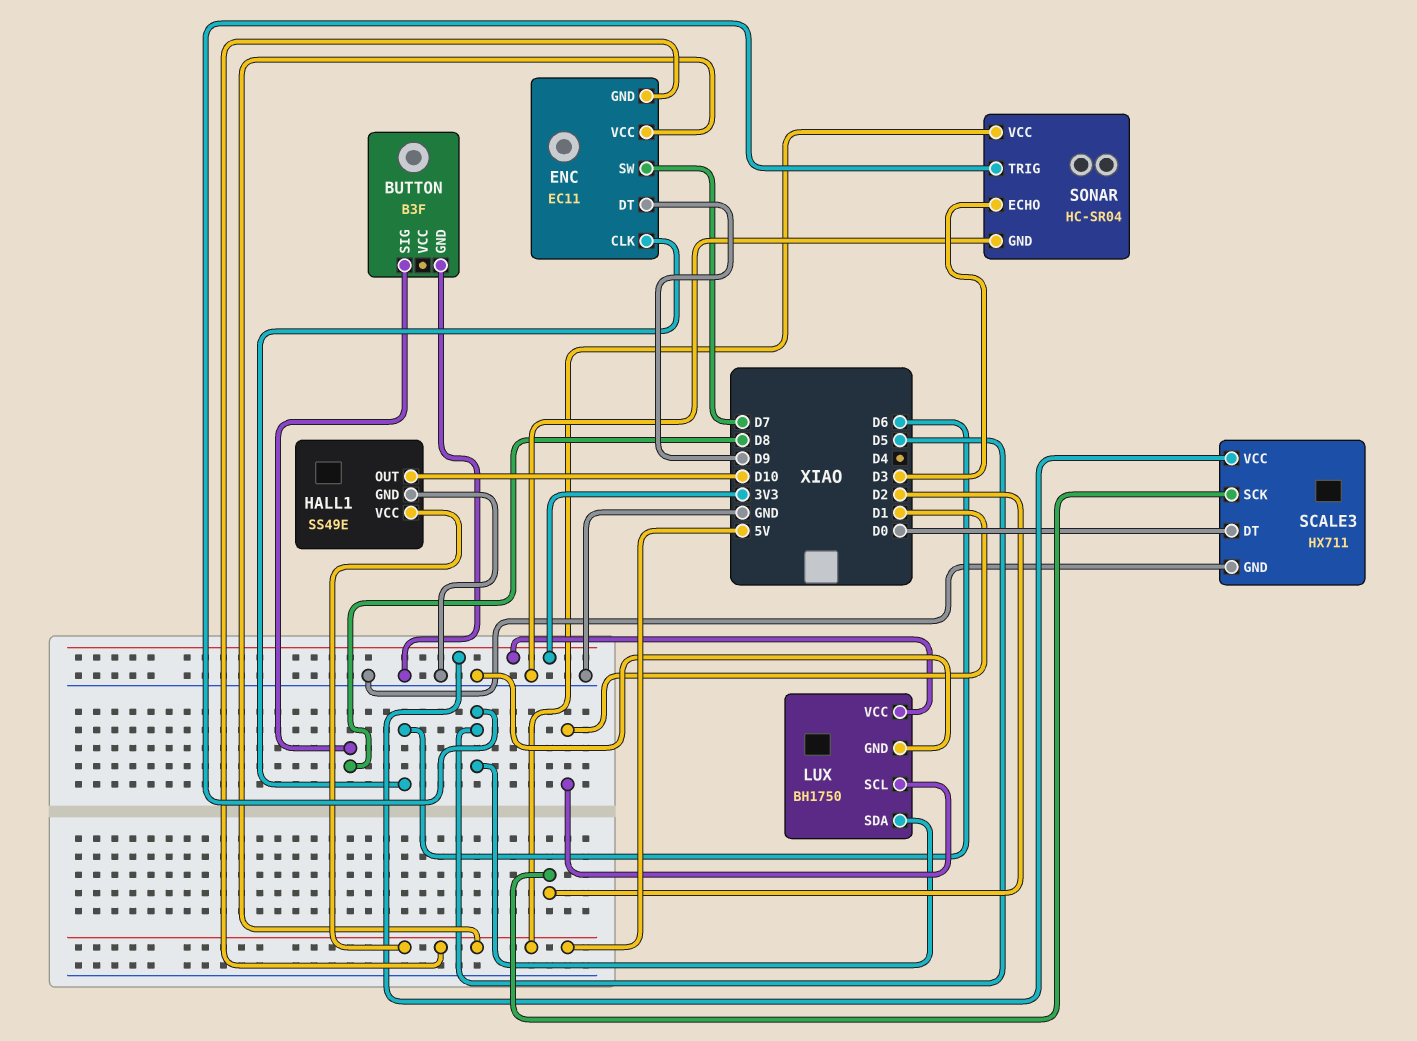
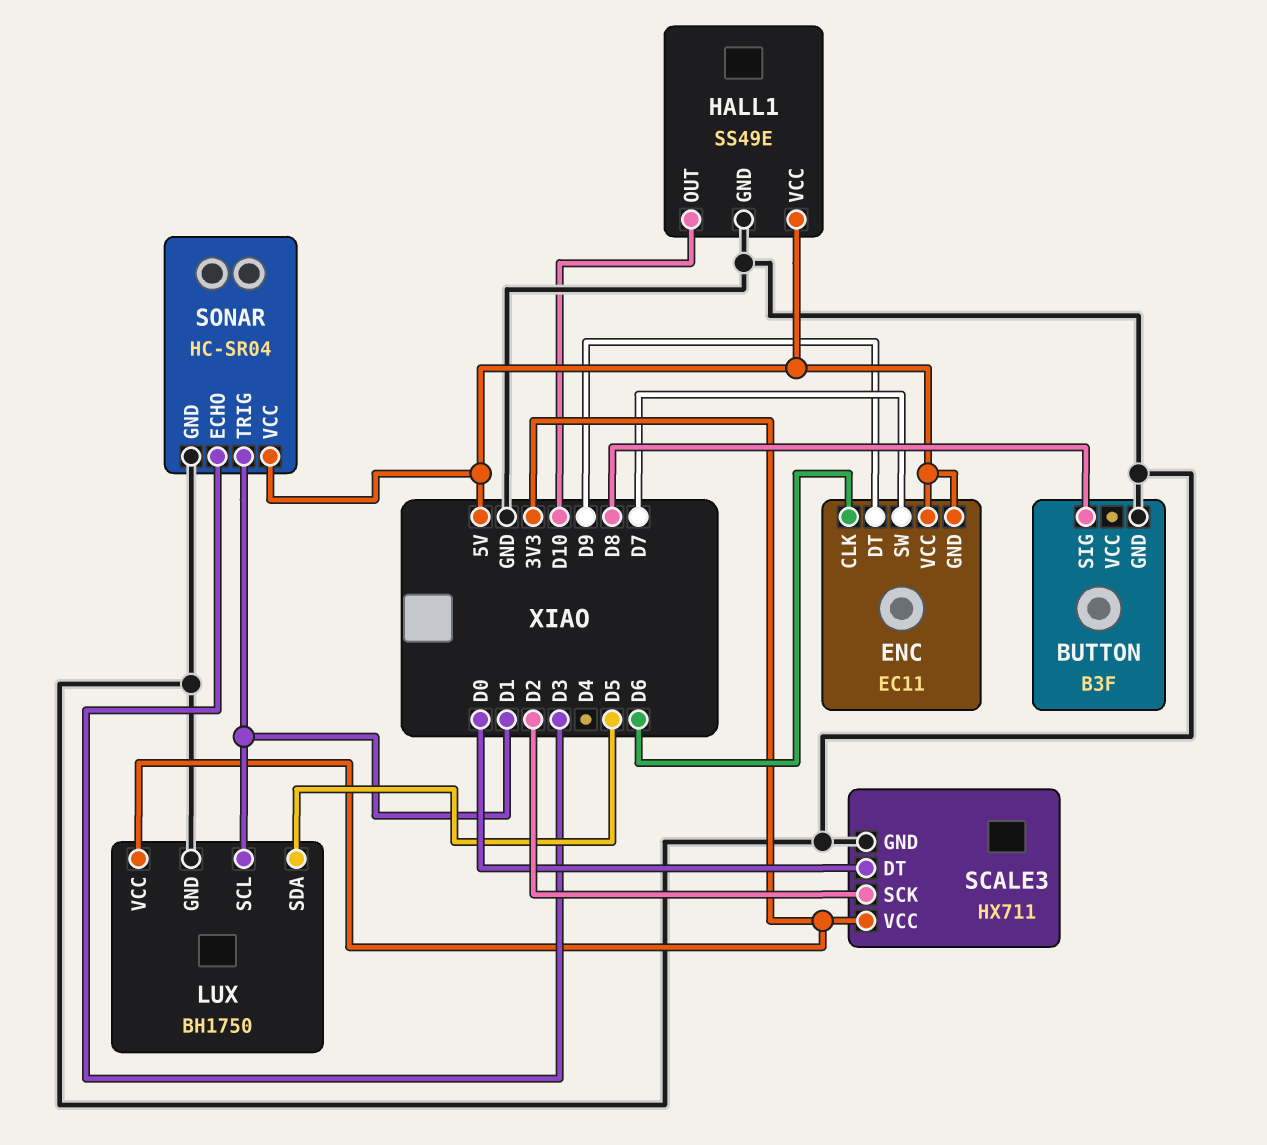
SONAR pin TRIG: D5 -> D1

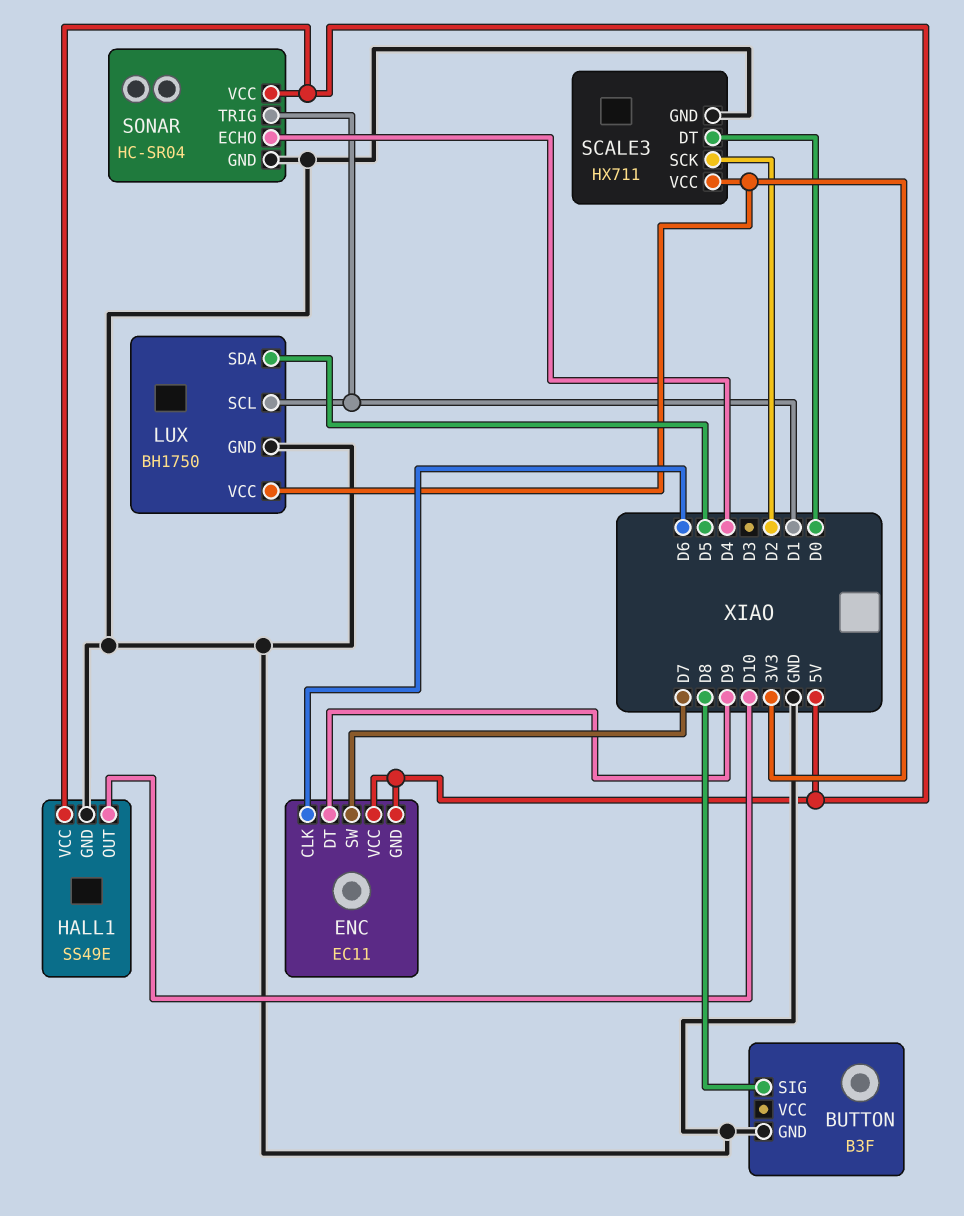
SONAR pin ECHO: D3 -> D4

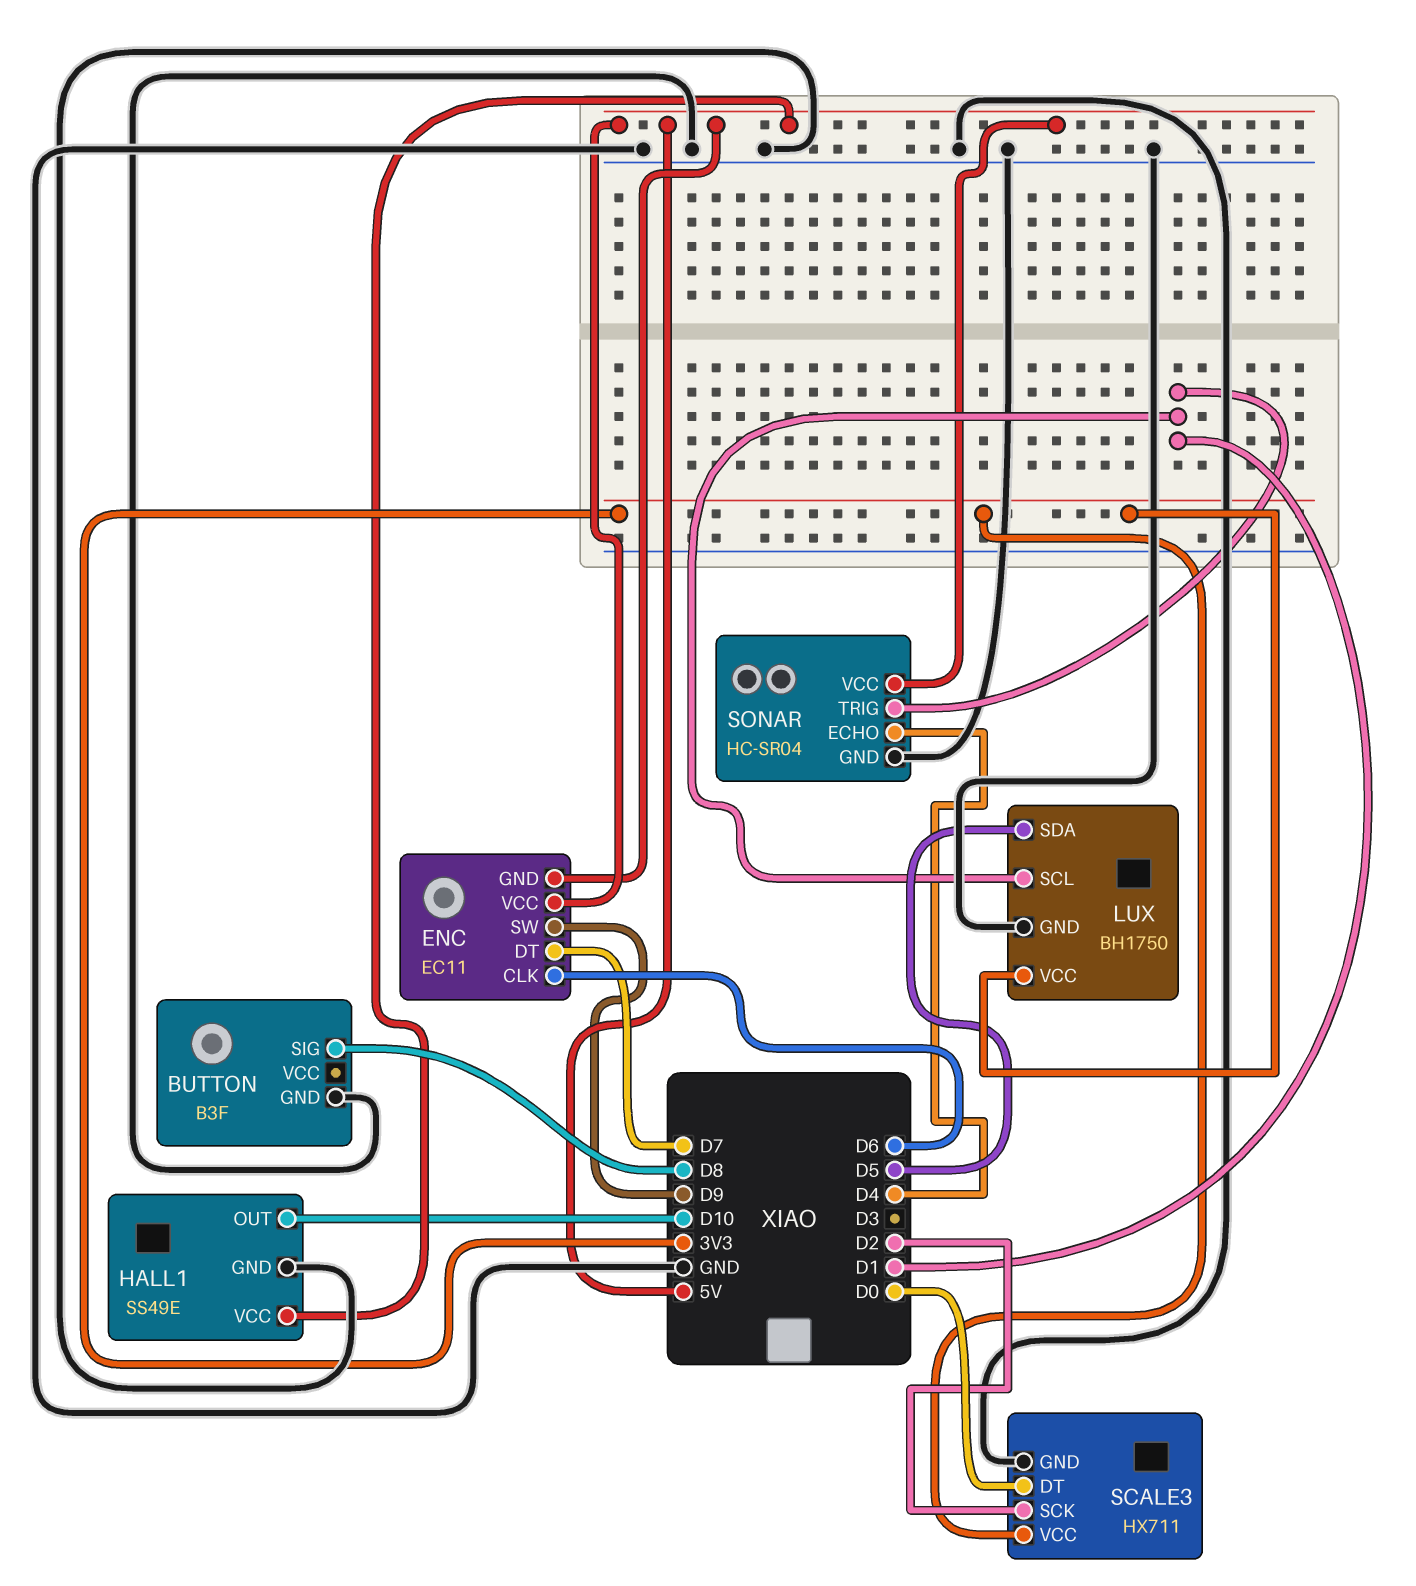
ENC pin DT: D9 -> D7
ENC pin SW: D7 -> D9

